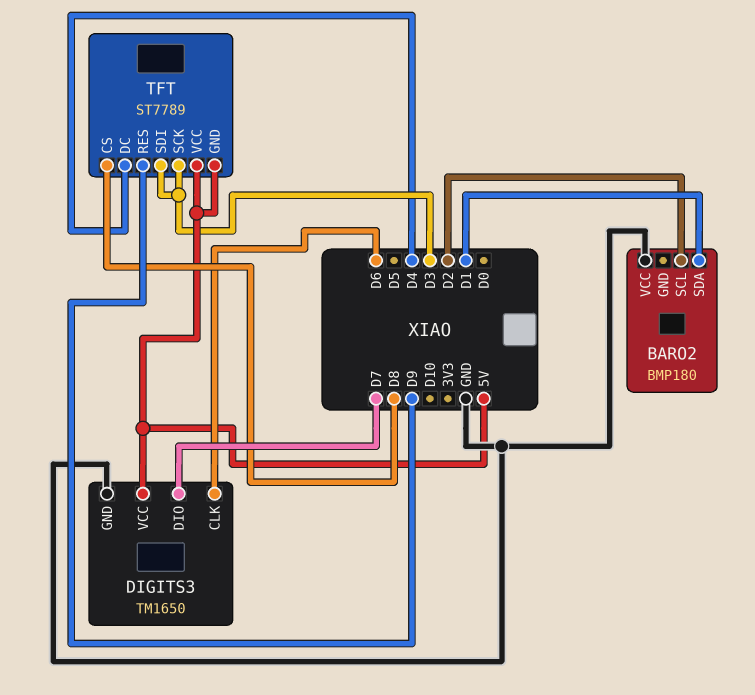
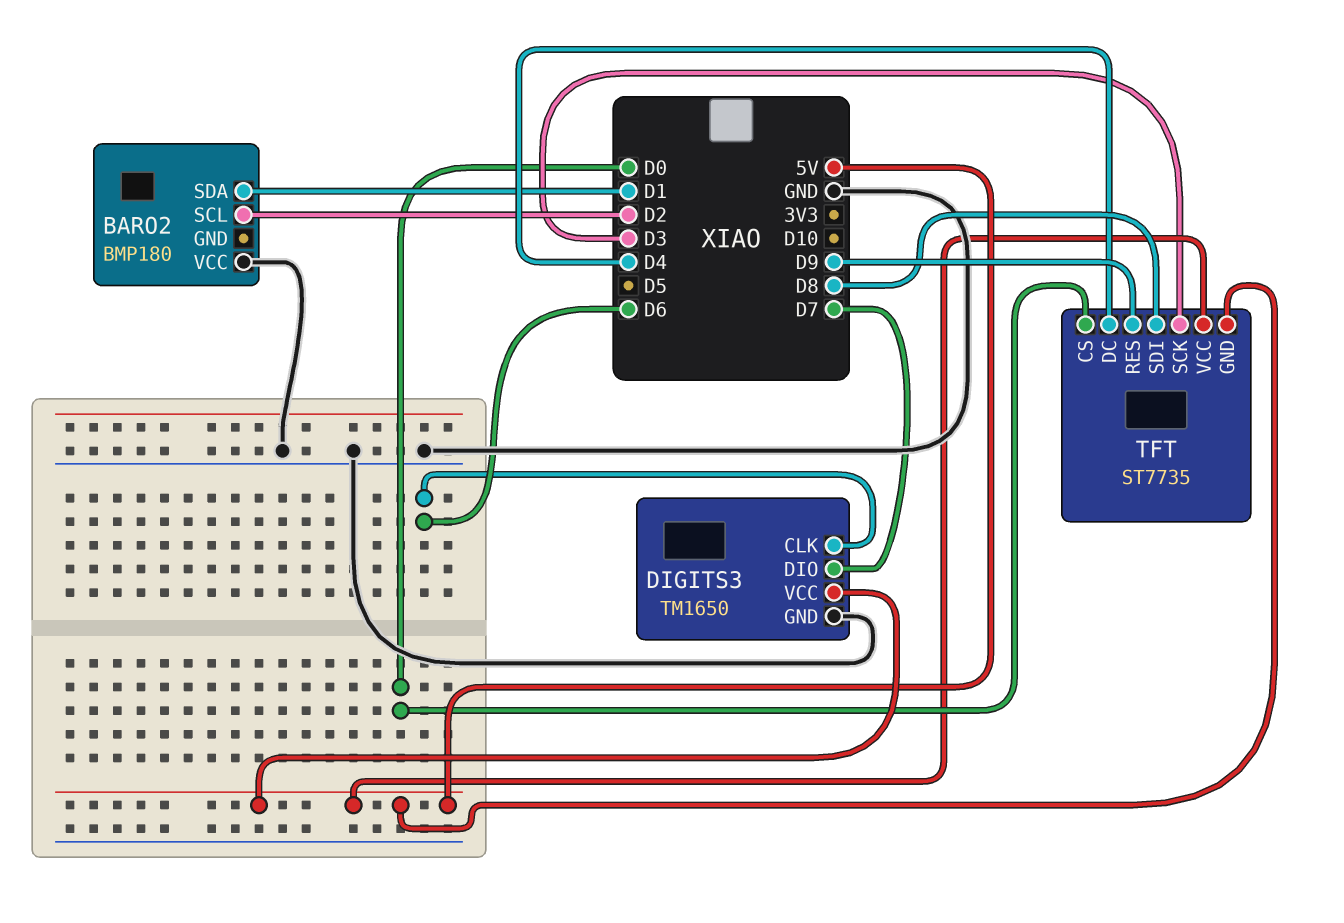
TFT: ST7789 -> ST7735
TFT pin CS: D8 -> D0
TFT pin SDI: D3 -> D8

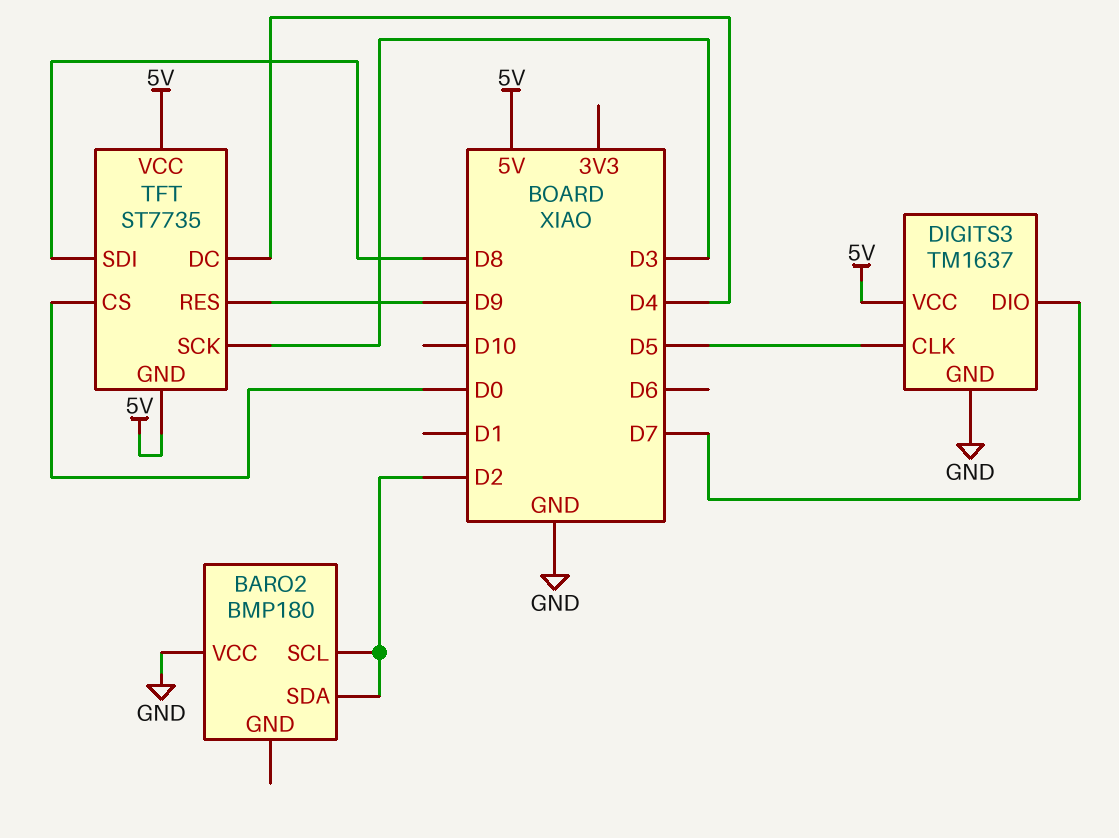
BARO2 pin SDA: D1 -> D2
DIGITS3: TM1650 -> TM1637
DIGITS3 pin CLK: D6 -> D5

